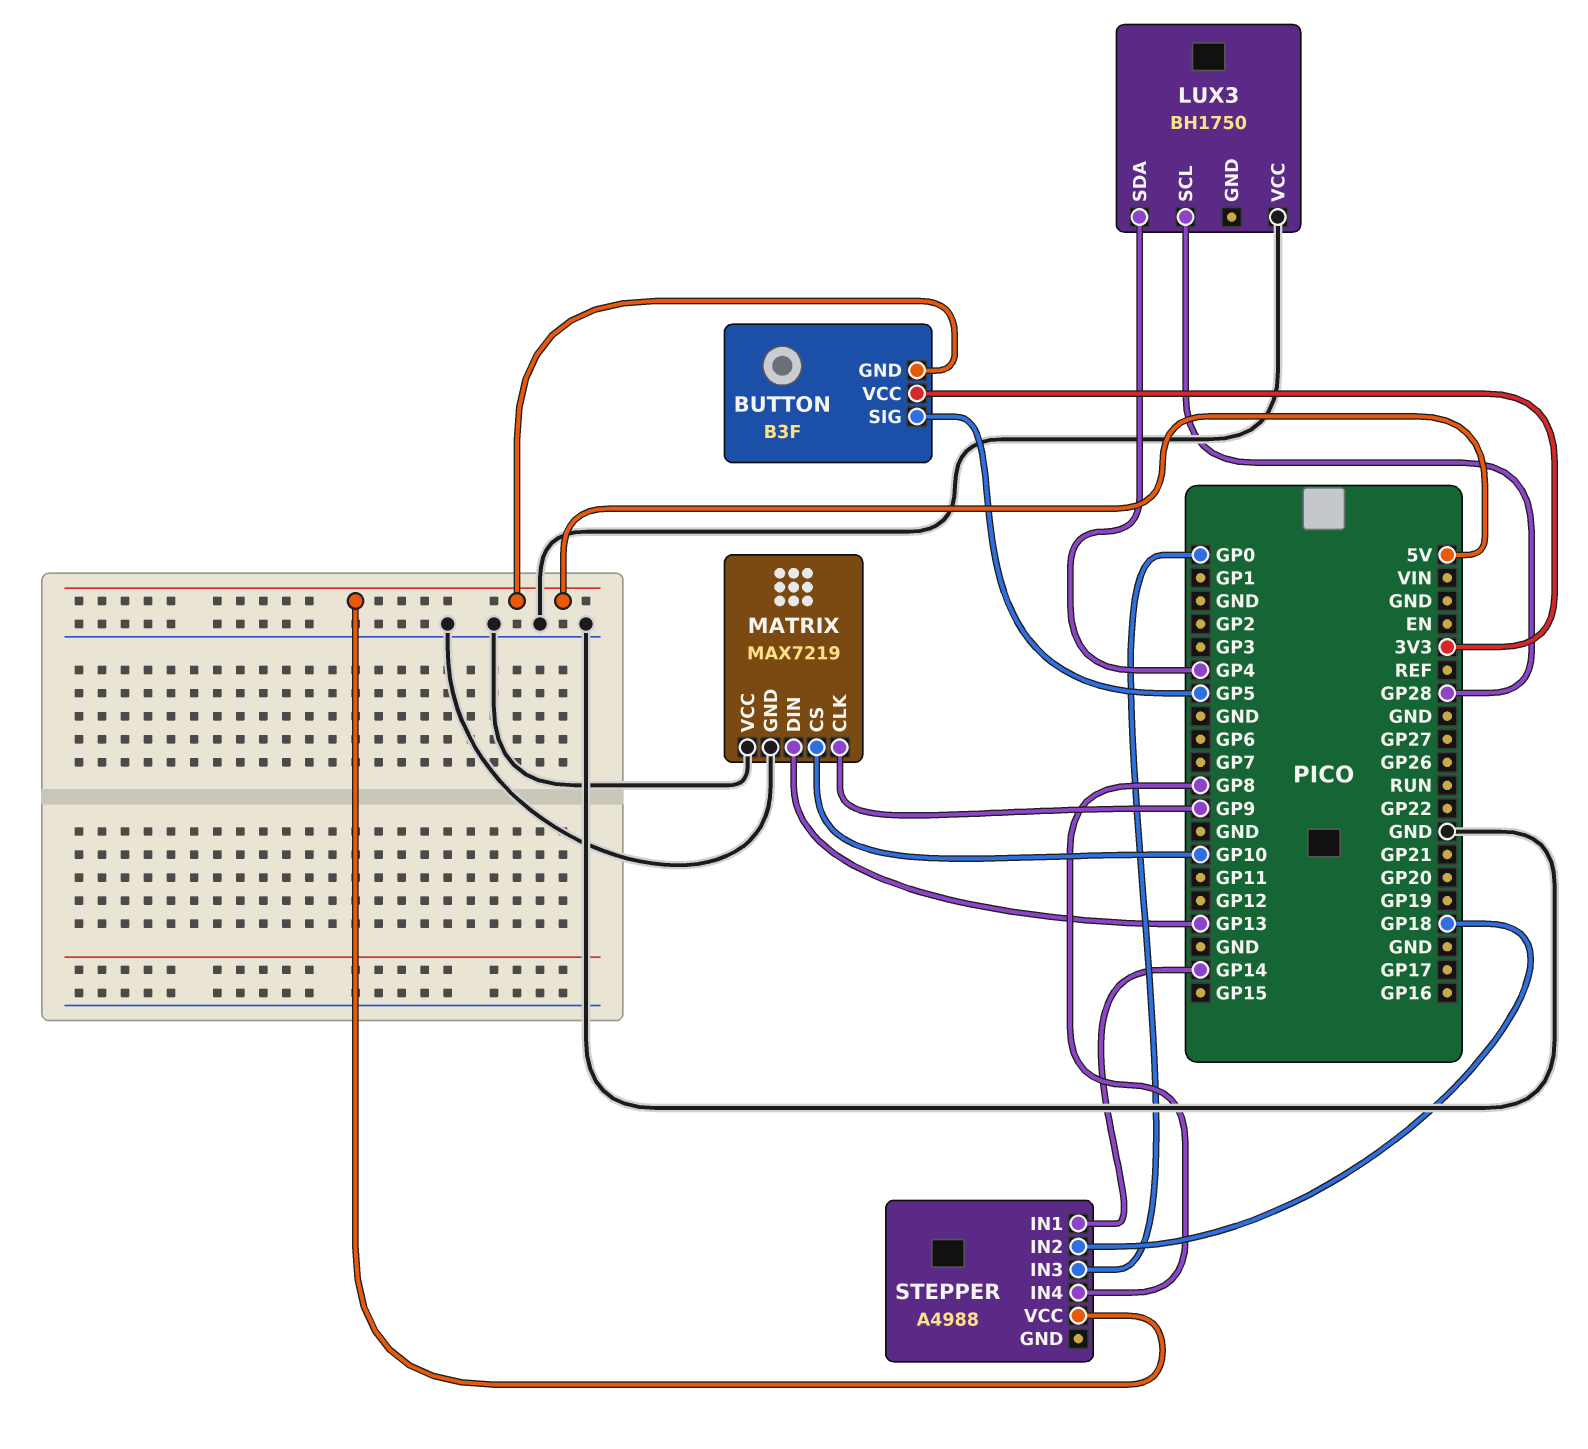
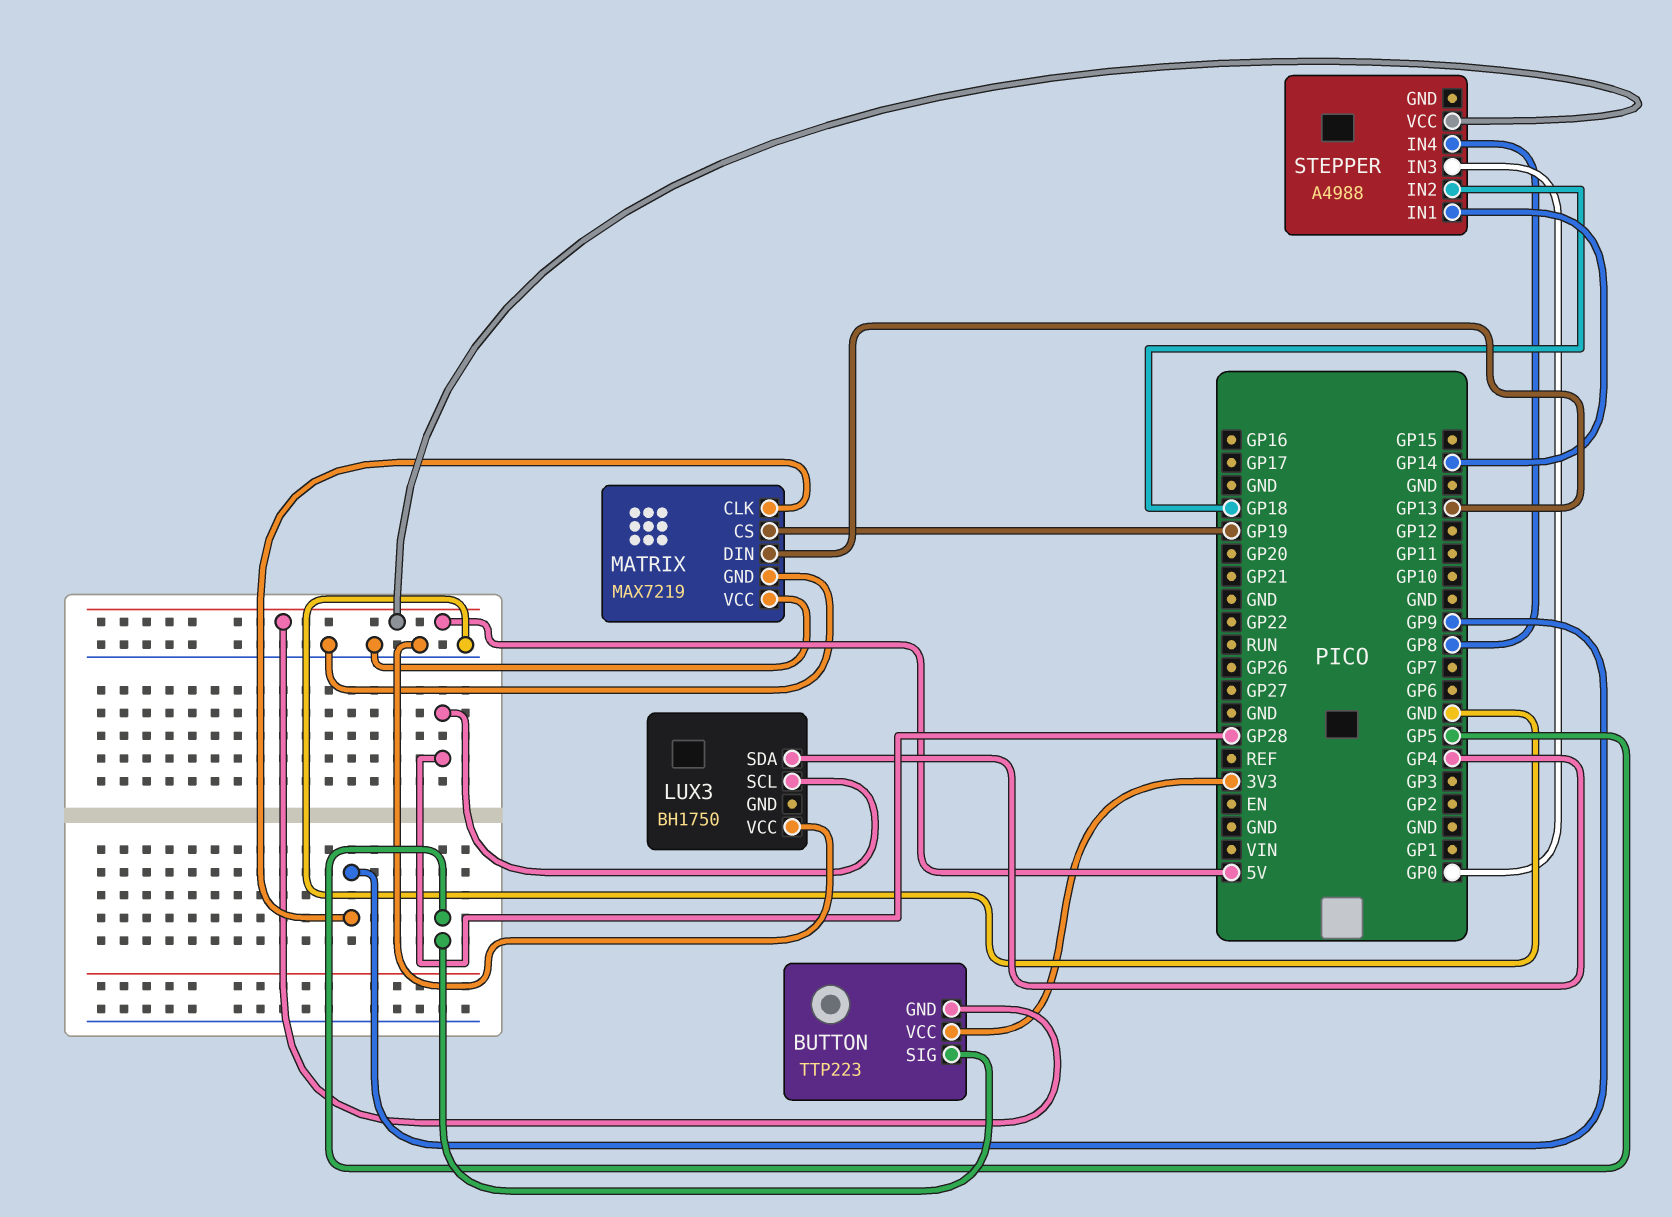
BUTTON: B3F -> TTP223
MATRIX pin CS: GP10 -> GP19

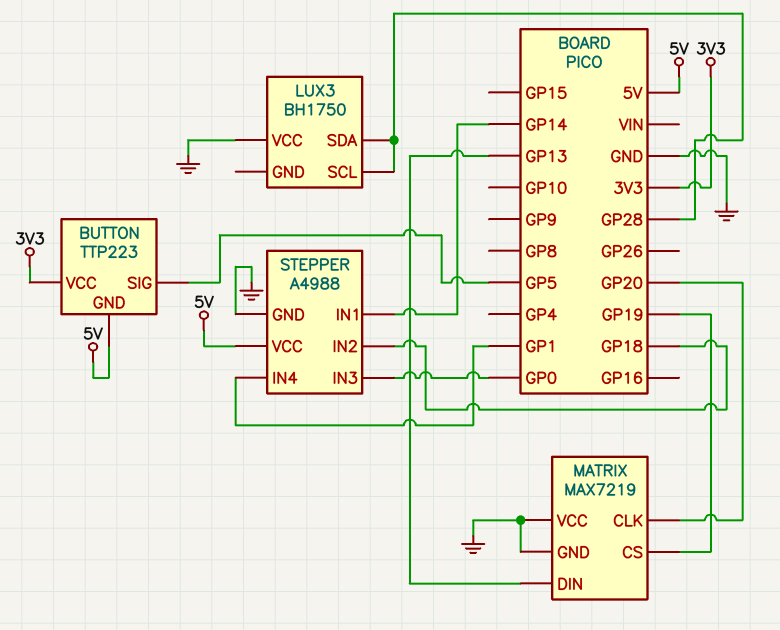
LUX3 pin SDA: GP4 -> GP28
MATRIX pin CLK: GP9 -> GP20
STEPPER pin GND: none -> GND
STEPPER pin IN4: GP8 -> GP1

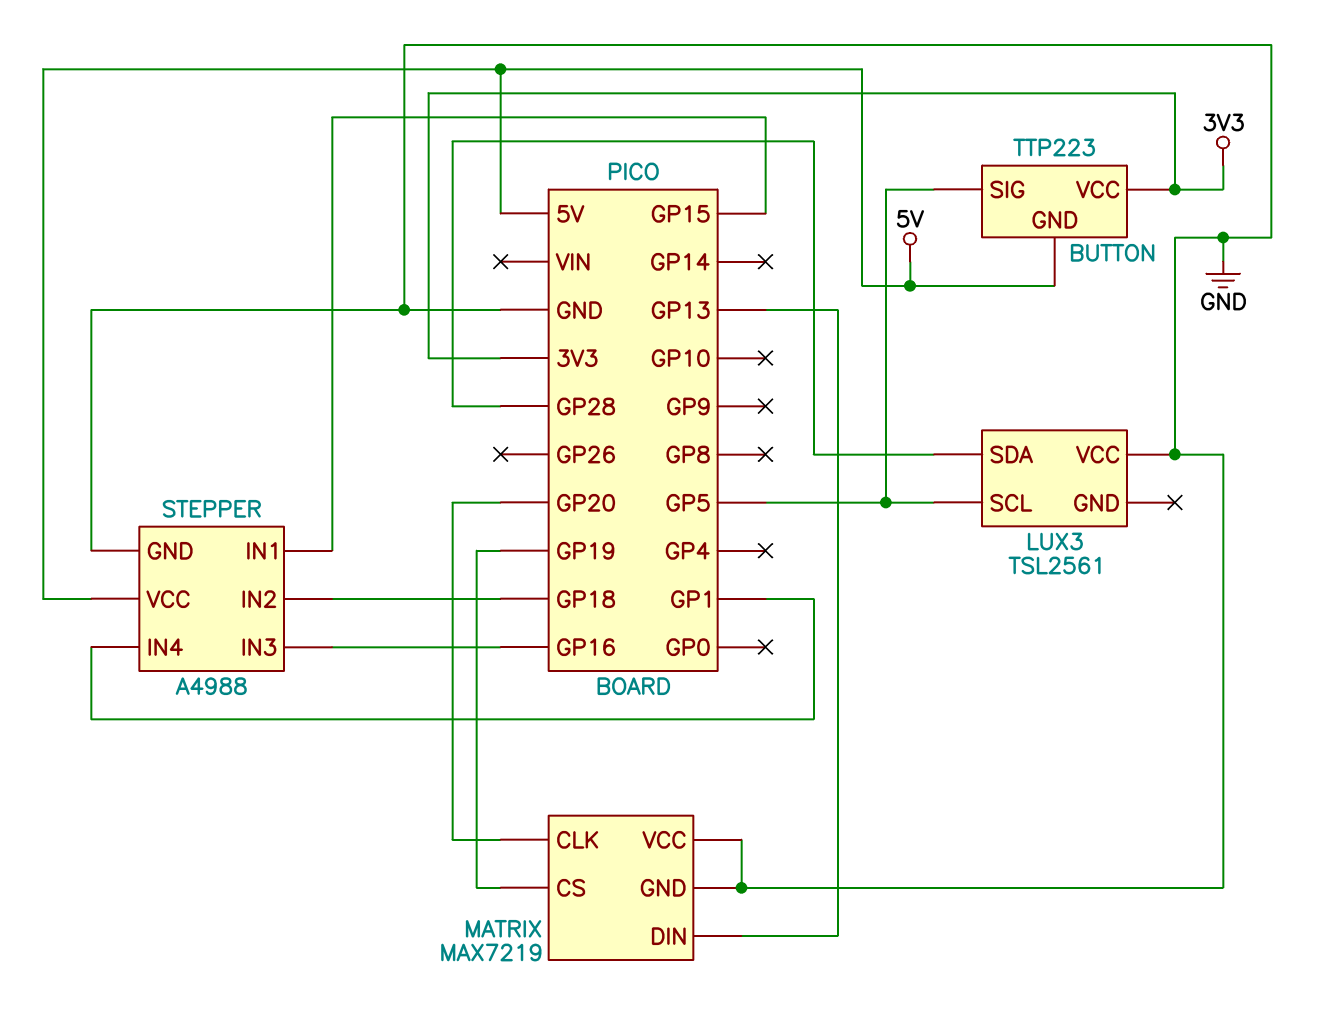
LUX3: BH1750 -> TSL2561
LUX3 pin SCL: GP28 -> GP5
STEPPER pin IN1: GP14 -> GP15
STEPPER pin IN3: GP0 -> GP16

